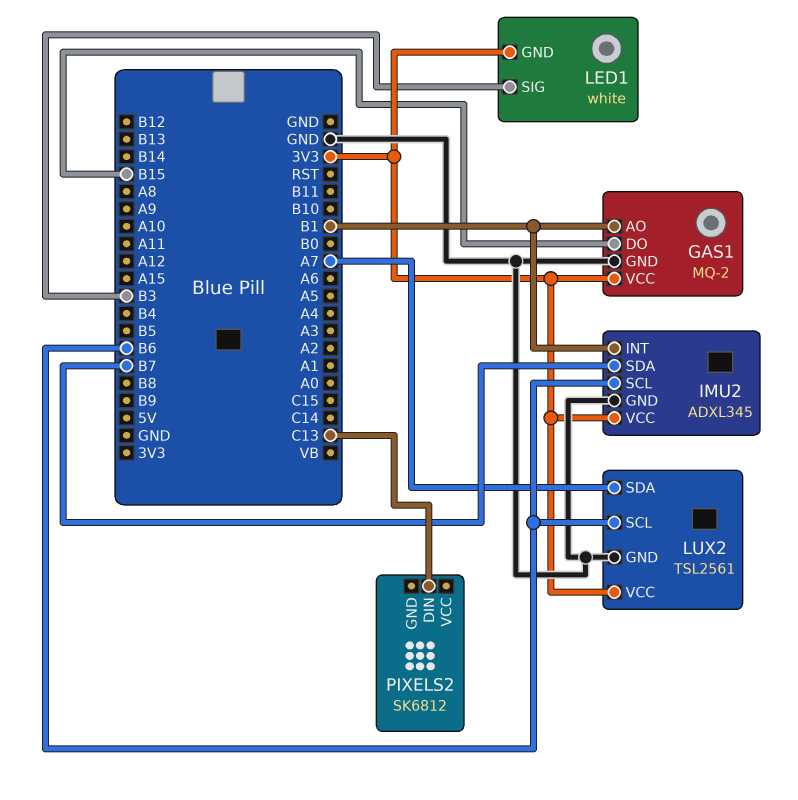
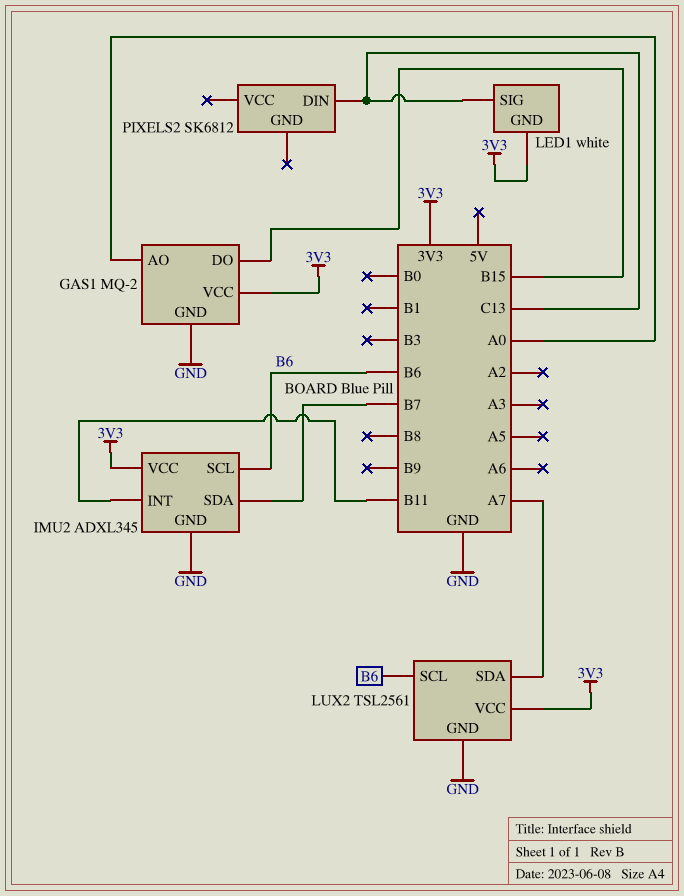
GAS1 pin AO: B1 -> A0
IMU2 pin INT: B1 -> B11
LED1 pin SIG: B3 -> C13

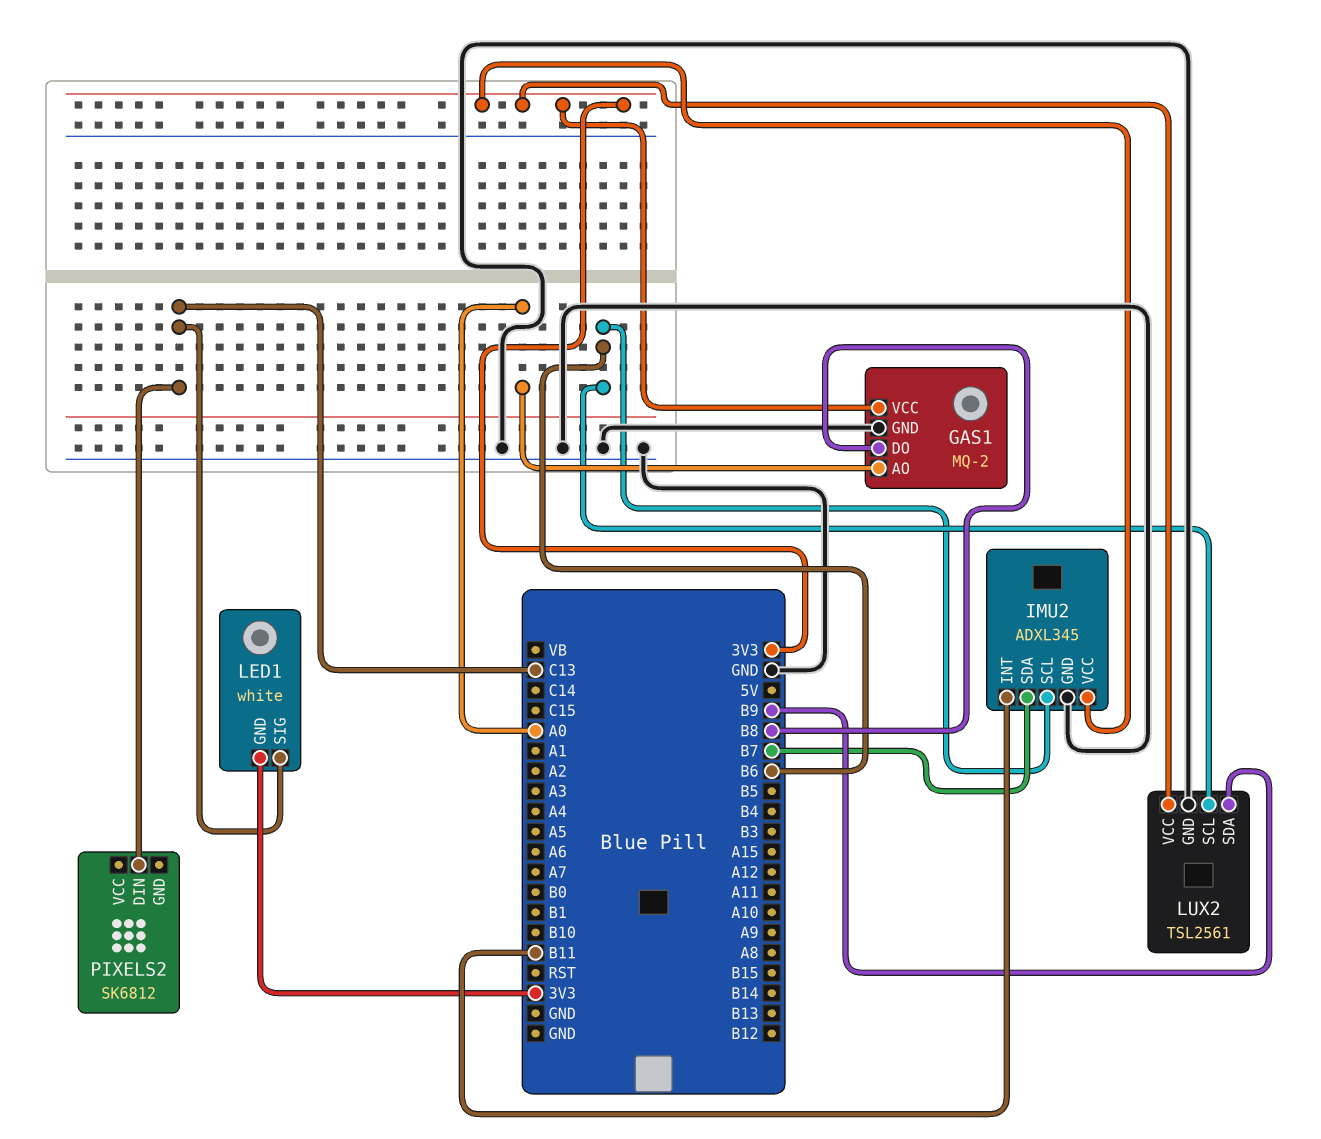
GAS1 pin DO: B15 -> B8
LUX2 pin SDA: A7 -> B9

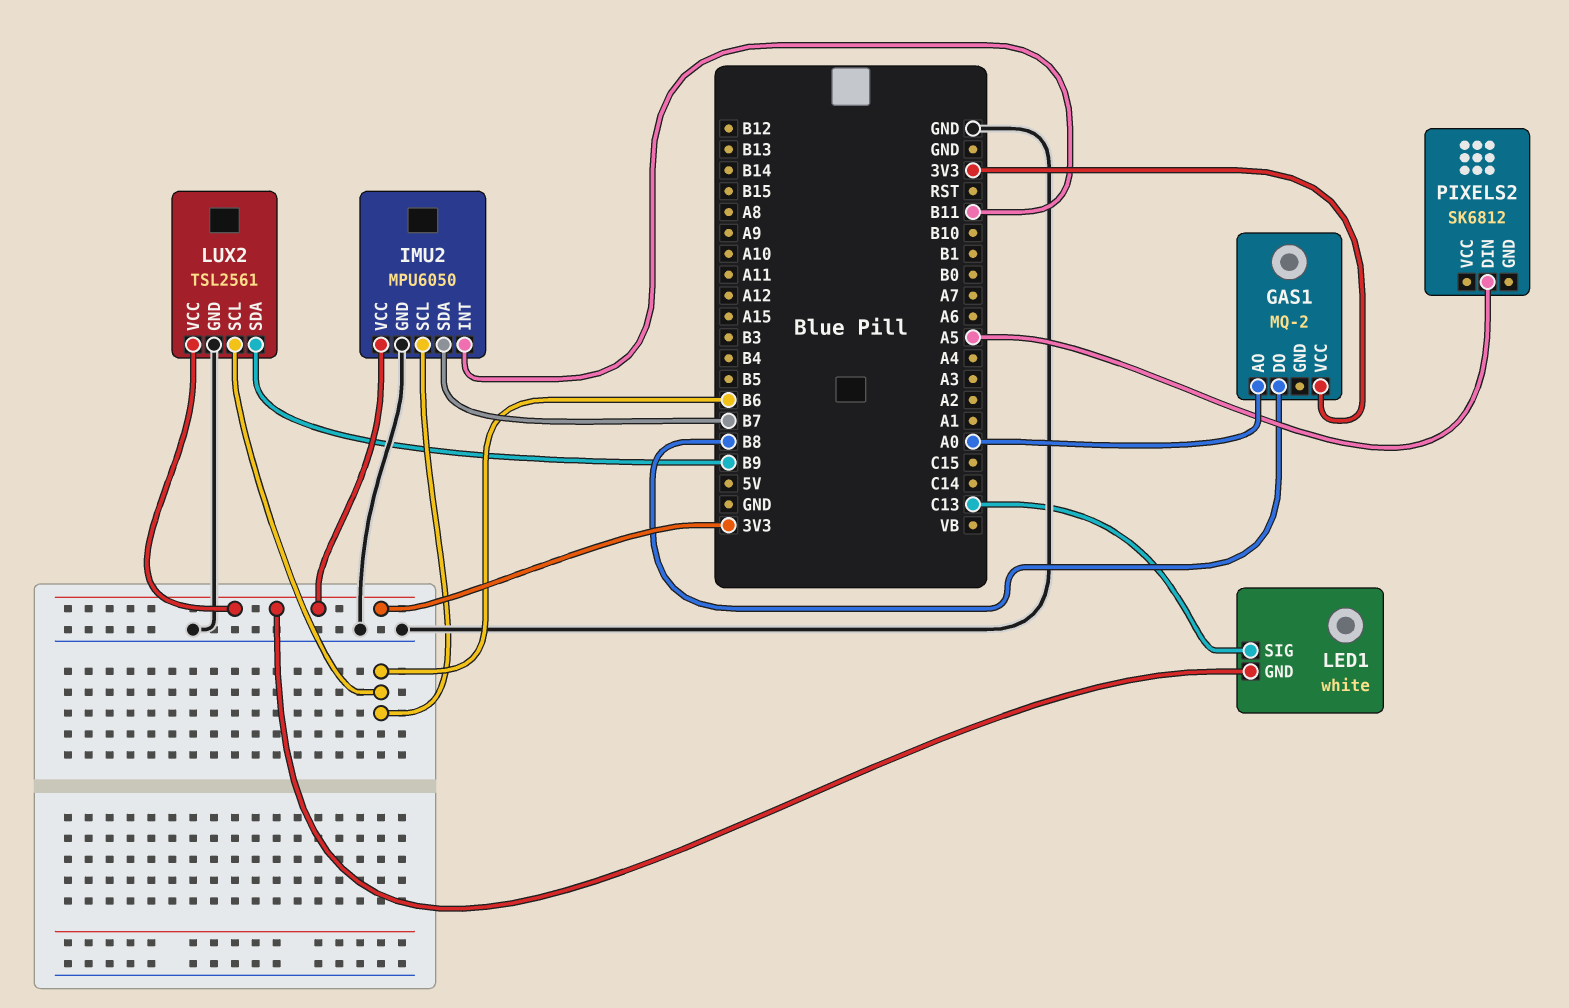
GAS1 pin GND: GND -> none
IMU2: ADXL345 -> MPU6050
PIXELS2 pin DIN: C13 -> A5

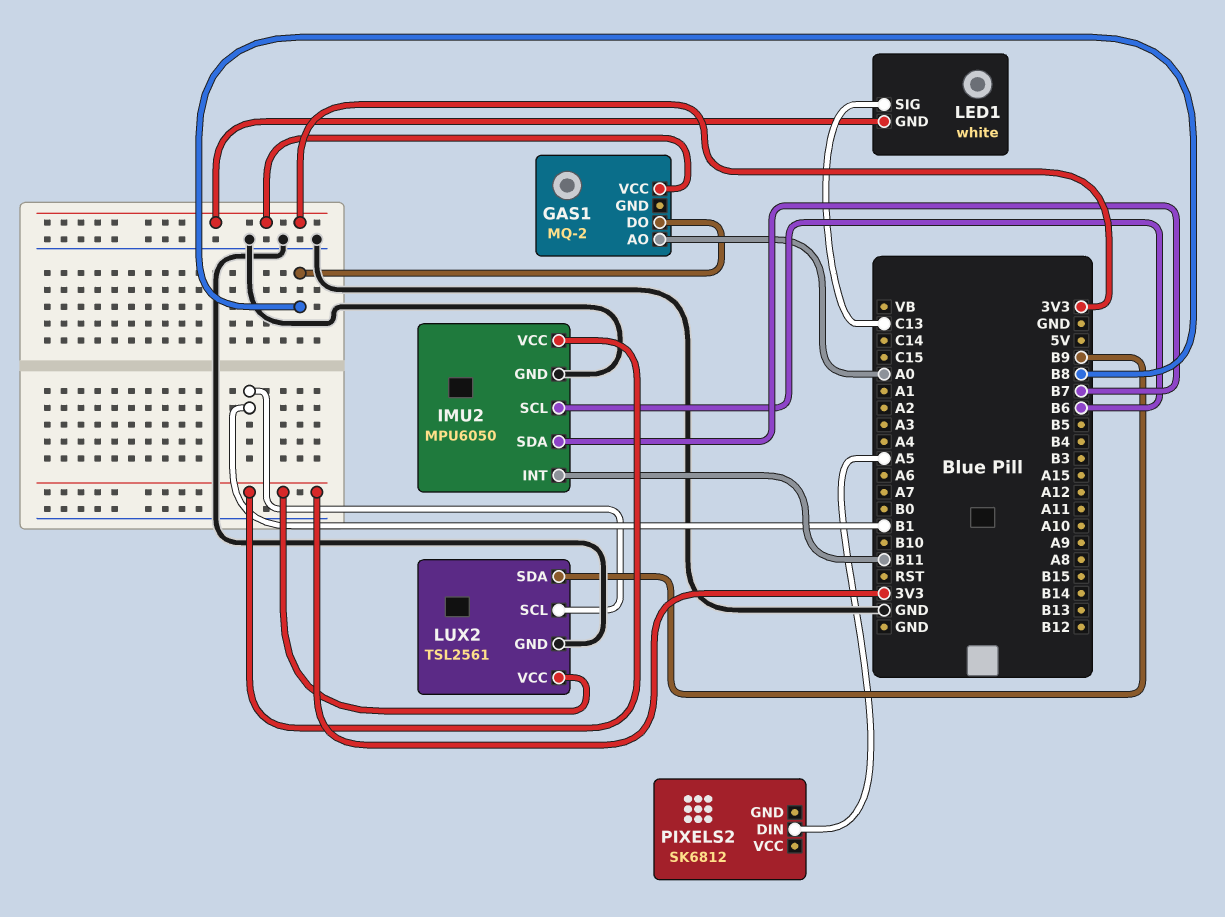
LUX2 pin SCL: B6 -> B1

